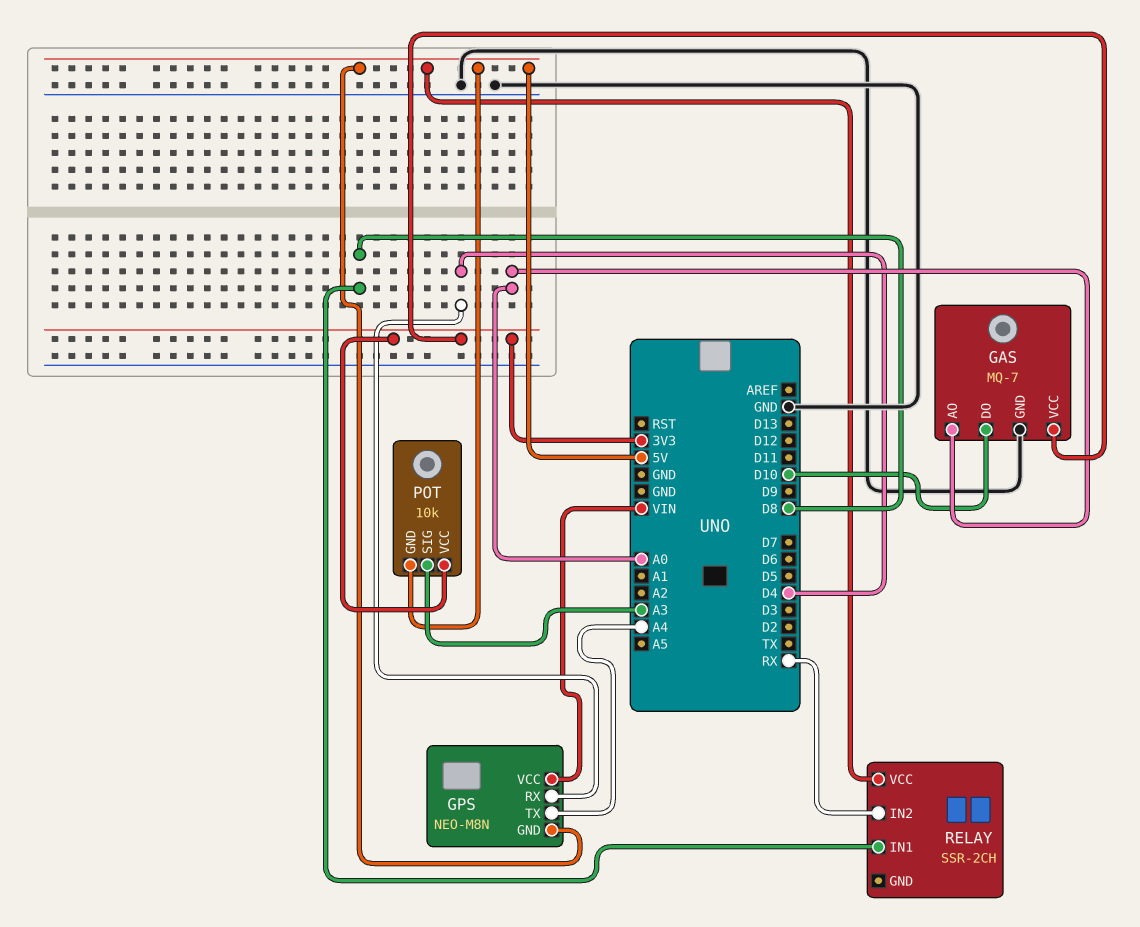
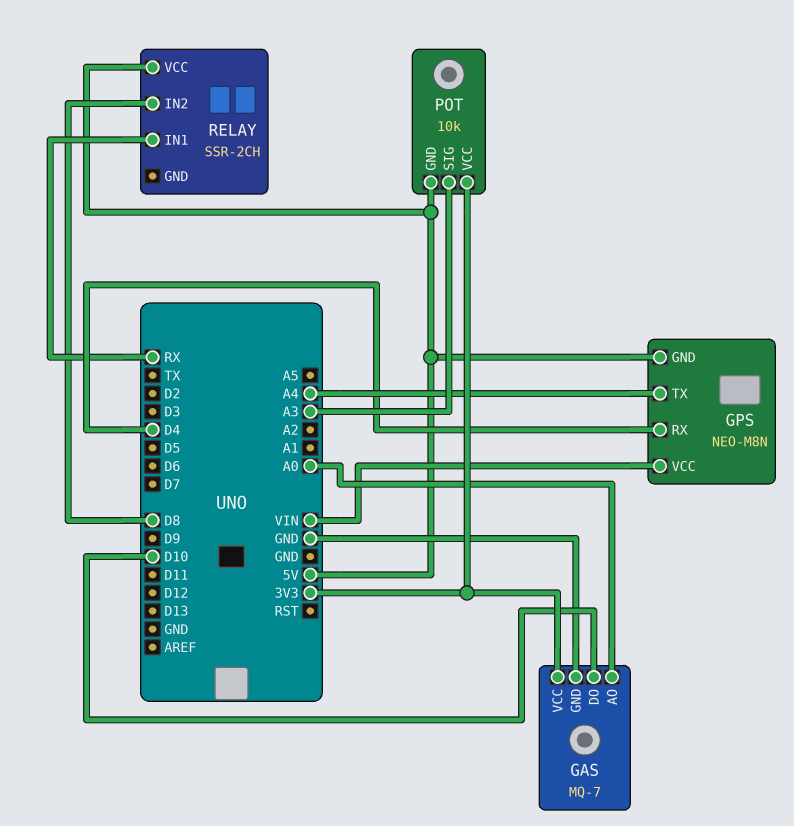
RELAY pin IN1: D8 -> RX
RELAY pin IN2: RX -> D8

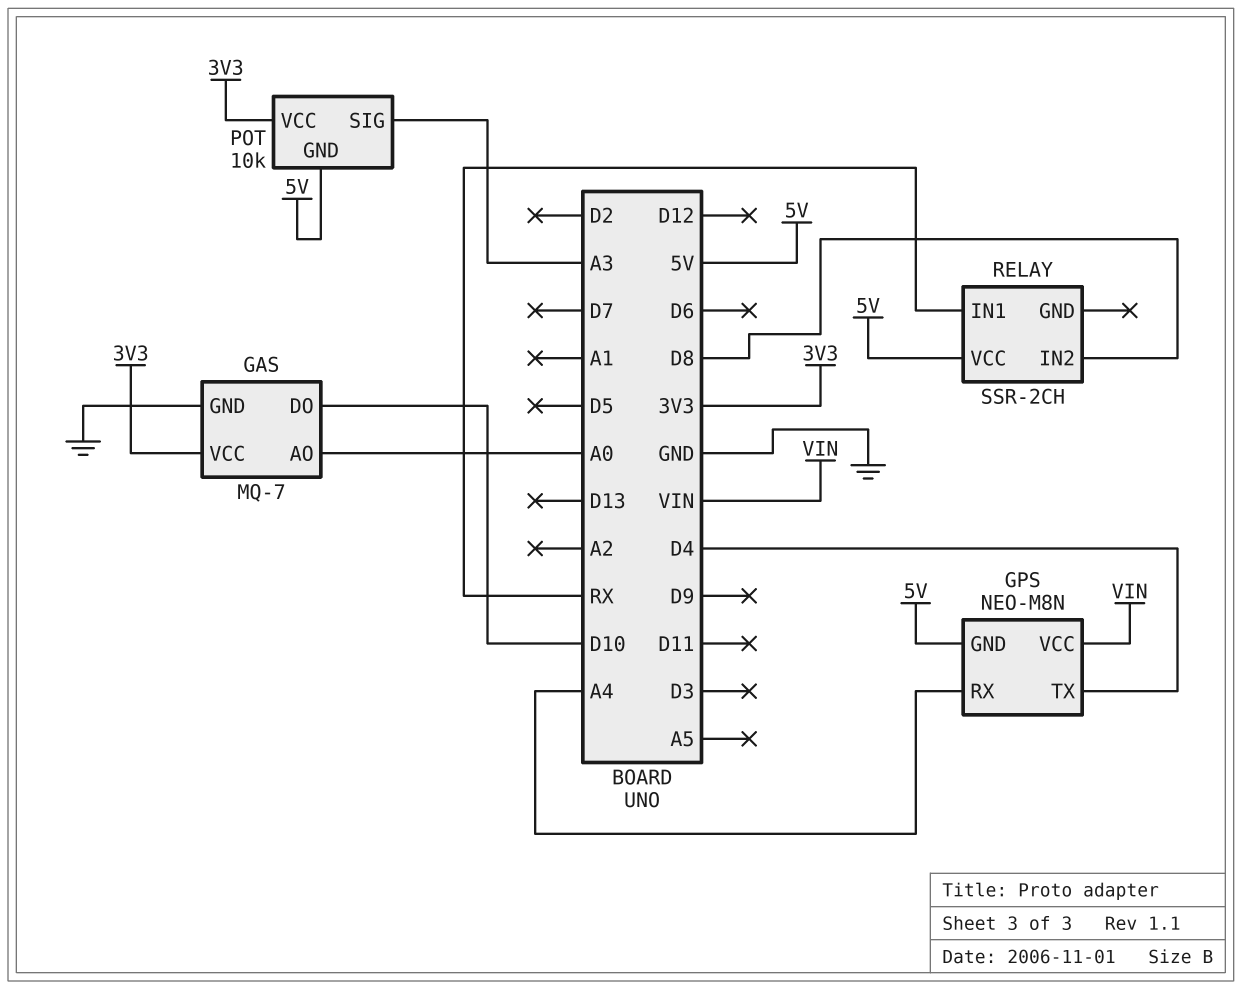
GPS pin RX: D4 -> A4
GPS pin TX: A4 -> D4

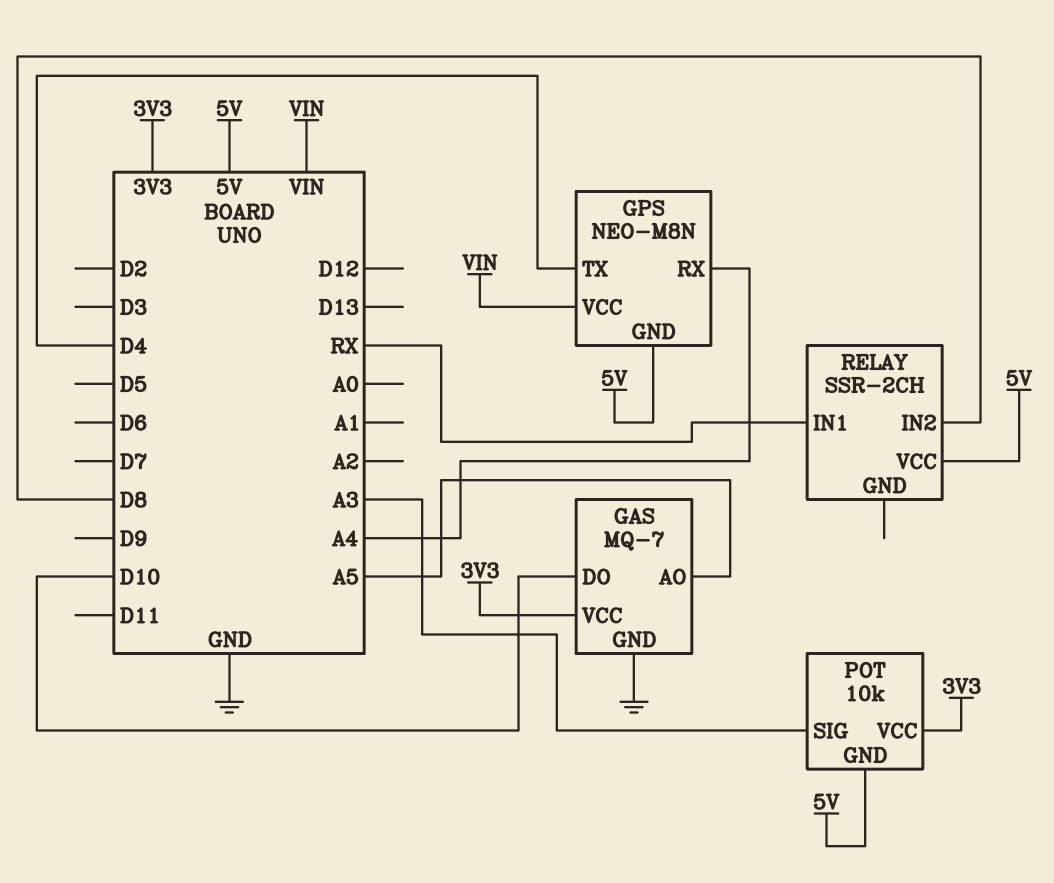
GAS pin AO: A0 -> A5

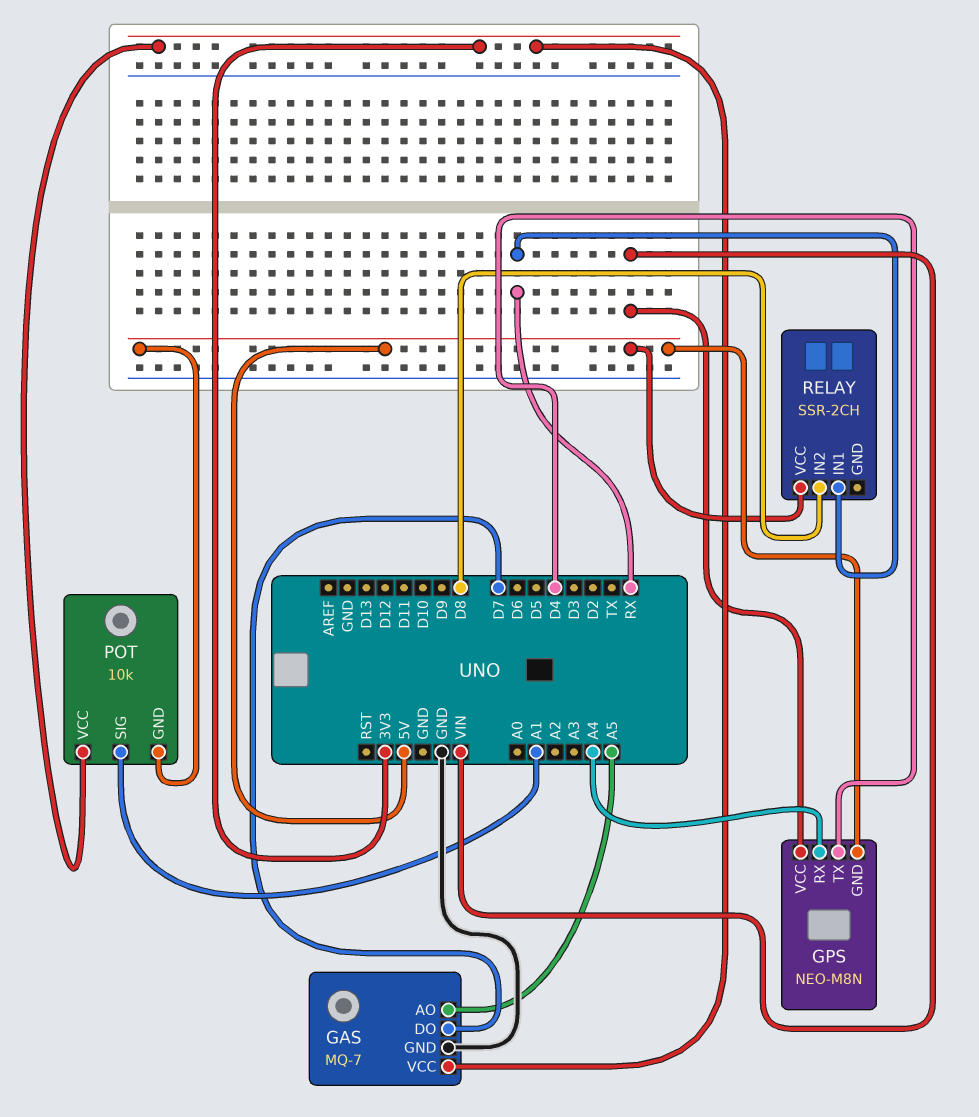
GAS pin DO: D10 -> D7
POT pin SIG: A3 -> A1

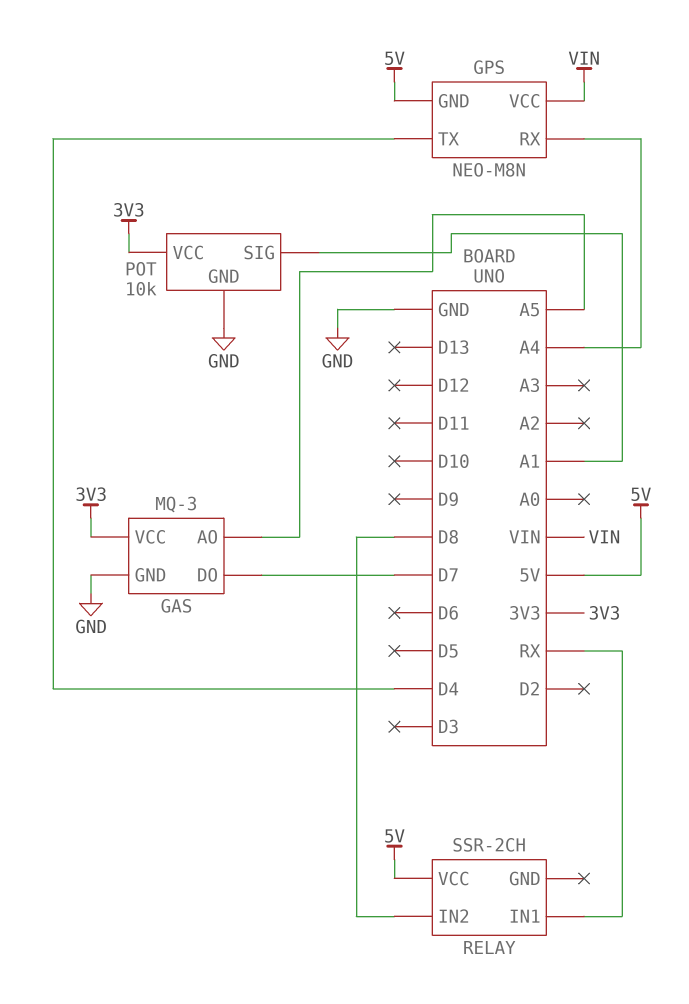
GAS: MQ-7 -> MQ-3
POT pin GND: 5V -> GND

